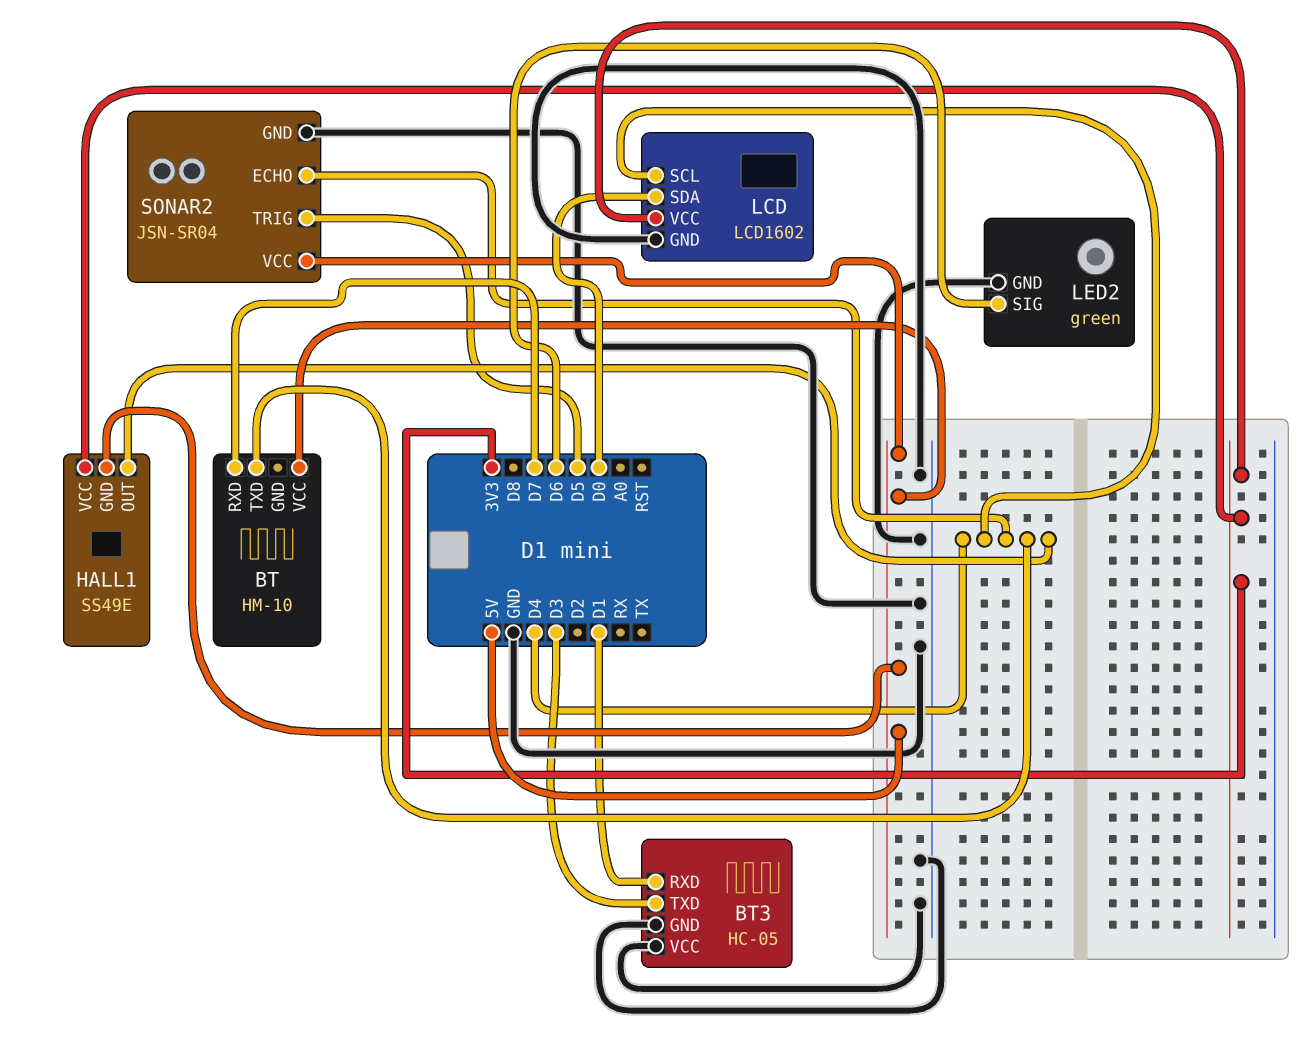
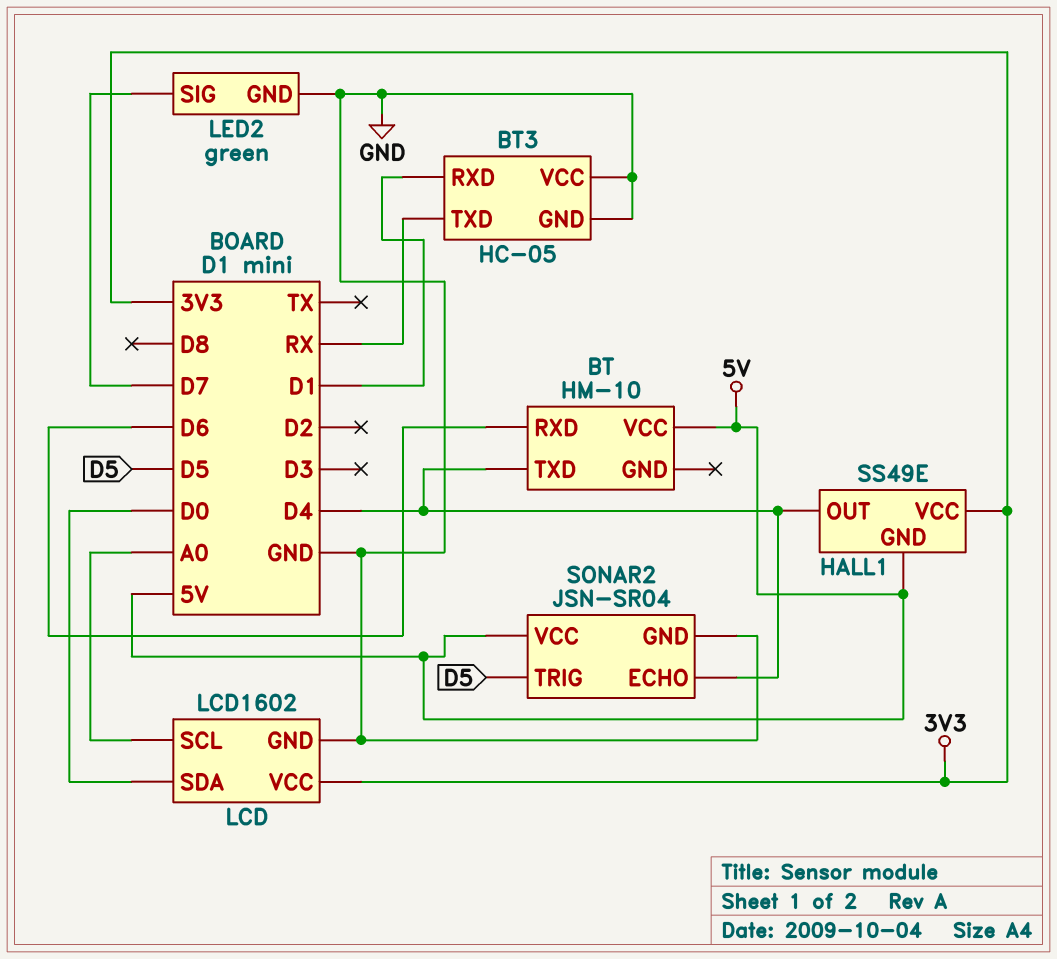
BT pin RXD: D7 -> D6
BT3 pin TXD: D3 -> RX
LCD pin SCL: D4 -> A0
LED2 pin SIG: D6 -> D7

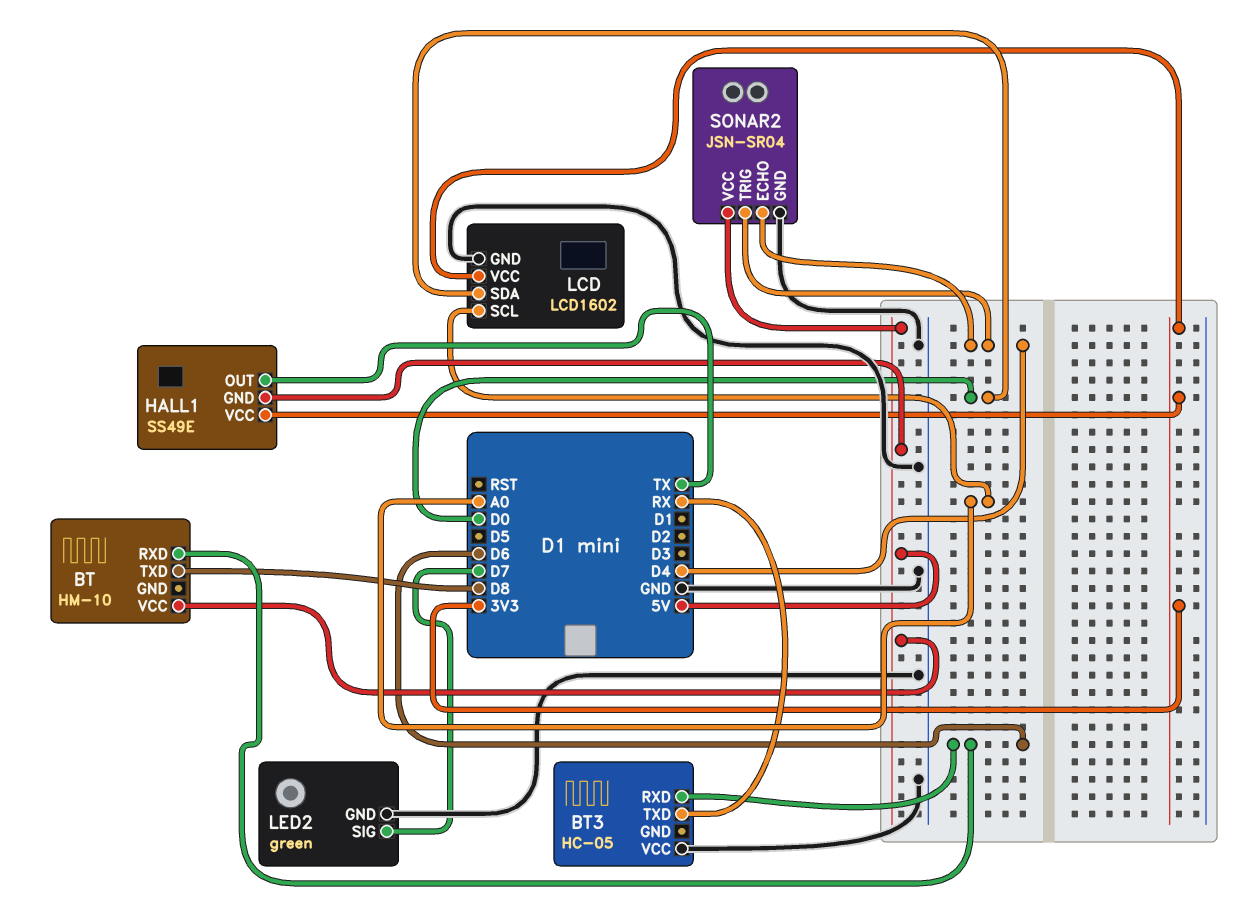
BT pin TXD: D4 -> D8
BT3 pin GND: GND -> none
BT3 pin RXD: D1 -> D6
HALL1 pin OUT: D4 -> TX
SONAR2 pin TRIG: D5 -> D4

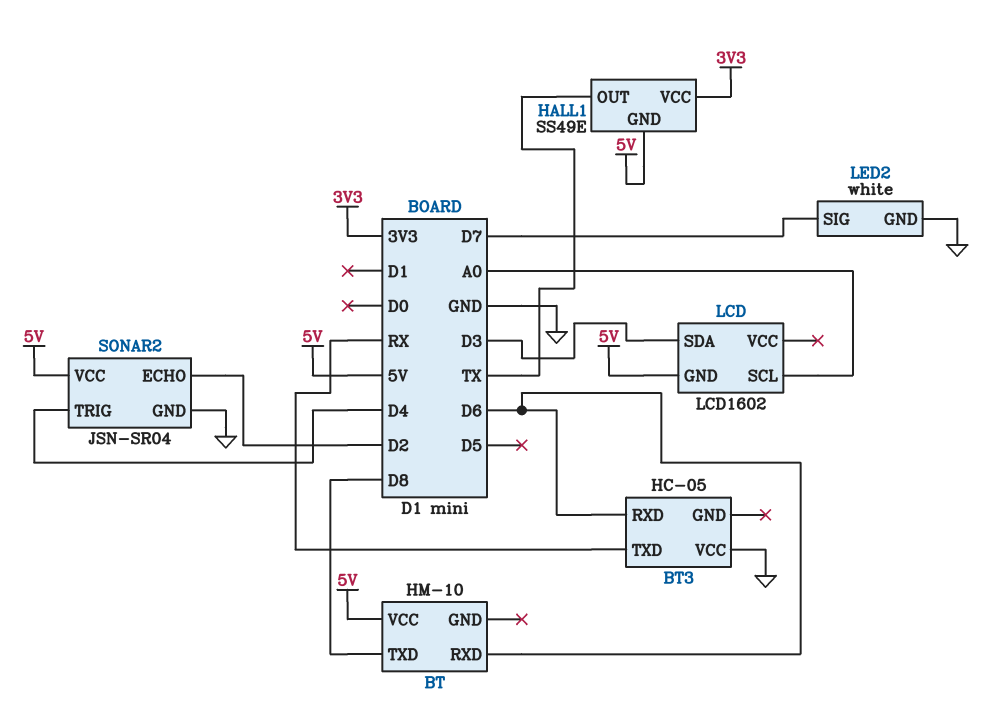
LCD pin GND: GND -> 5V
LCD pin SDA: D0 -> D3
LCD pin VCC: 3V3 -> none
LED2: green -> white
SONAR2 pin ECHO: D4 -> D2

